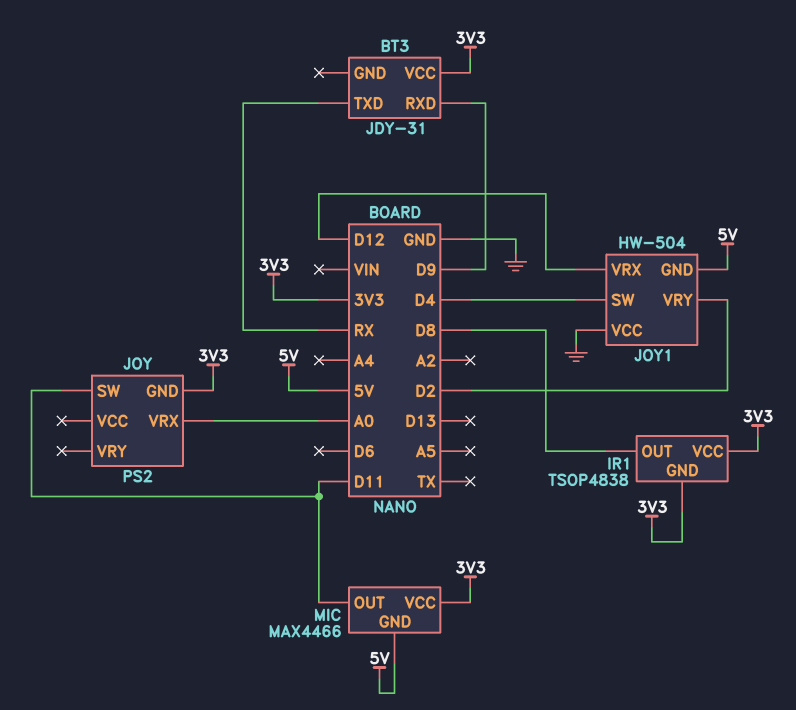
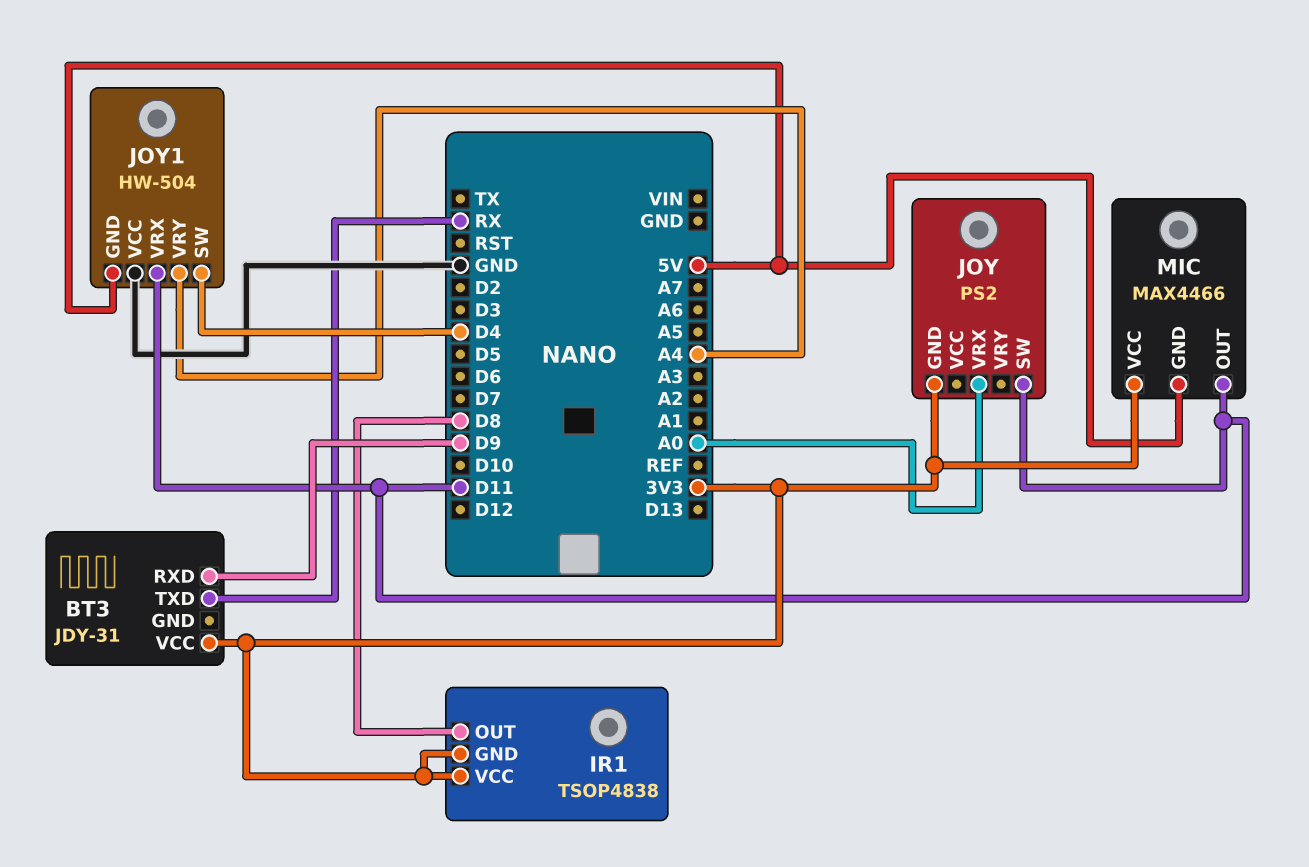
JOY1 pin VRX: D12 -> D11
JOY1 pin VRY: D2 -> A4

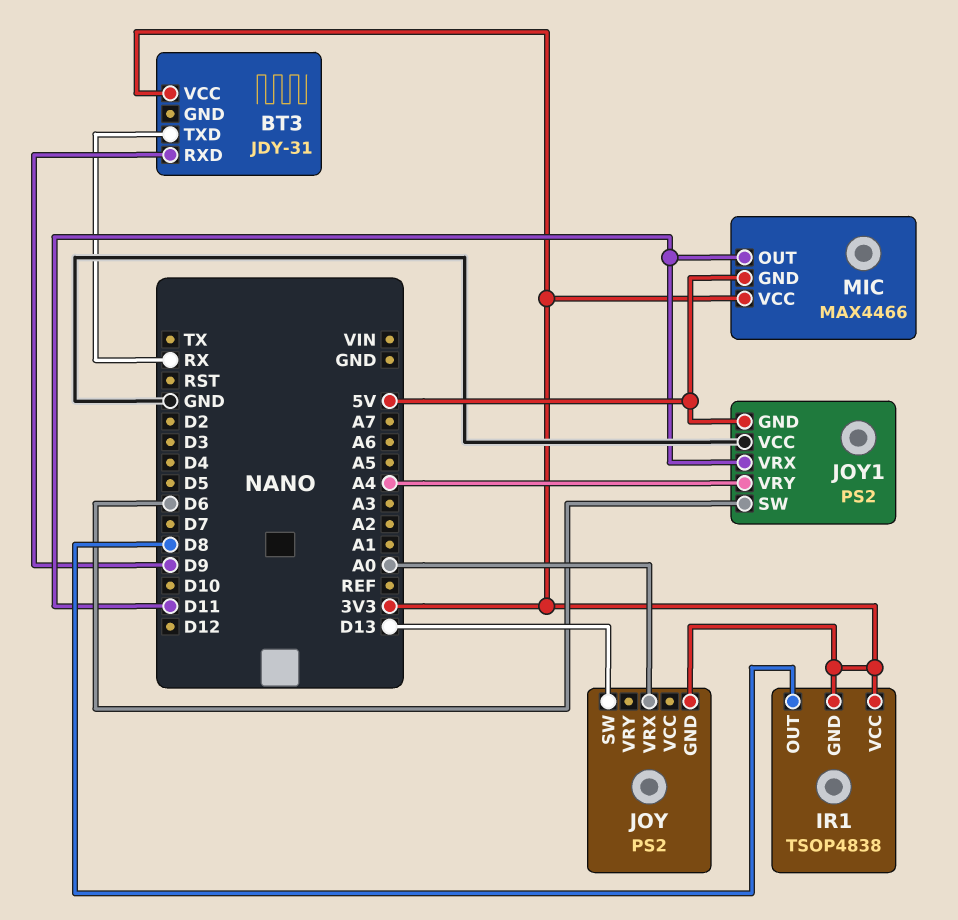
JOY pin SW: D11 -> D13
JOY1: HW-504 -> PS2
JOY1 pin SW: D4 -> D6

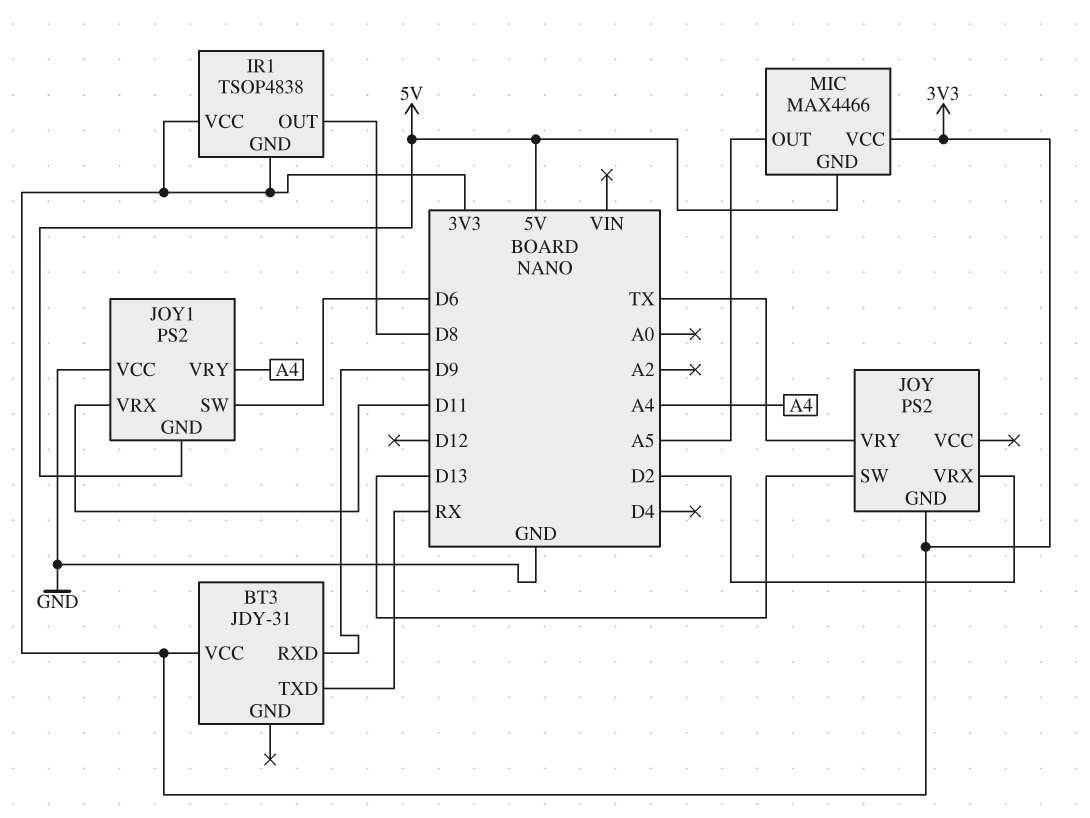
JOY pin VRX: A0 -> D2
JOY pin VRY: none -> TX
MIC pin OUT: D11 -> A5

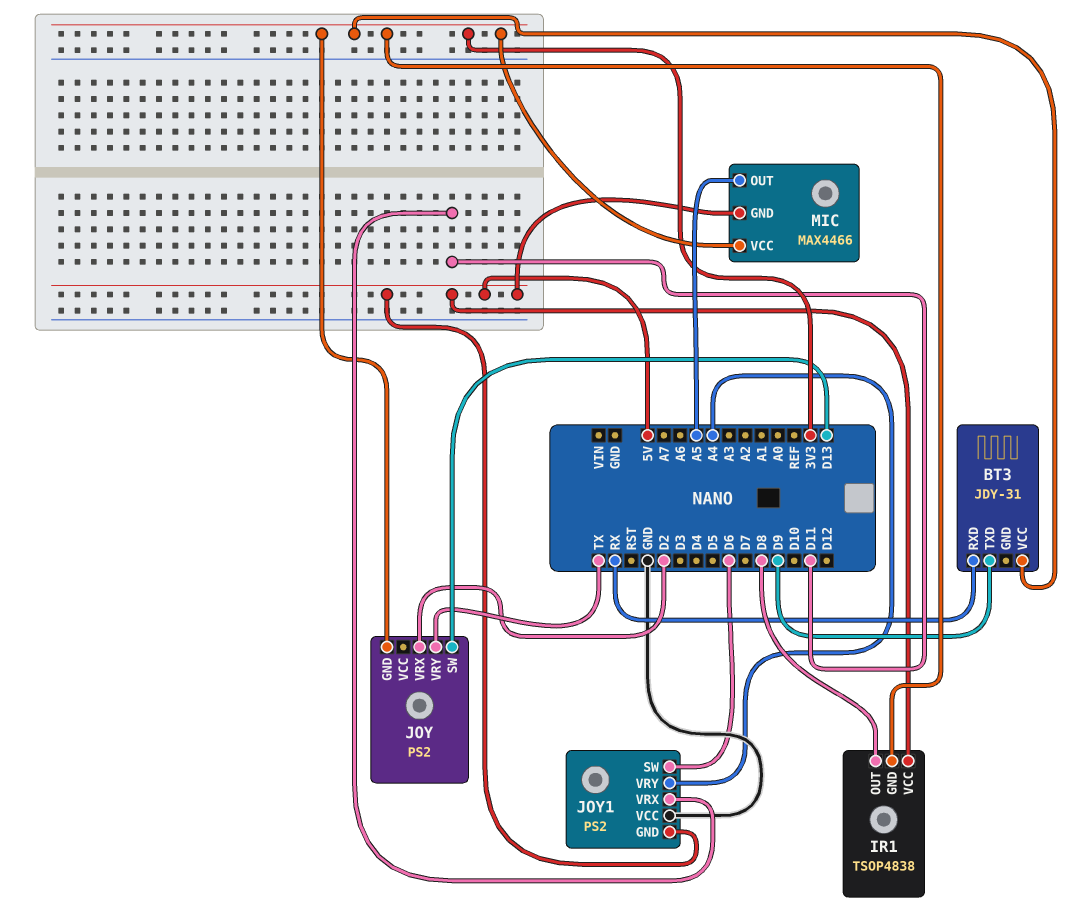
BT3 pin RXD: D9 -> RX
BT3 pin TXD: RX -> D9
IR1 pin VCC: 3V3 -> 5V

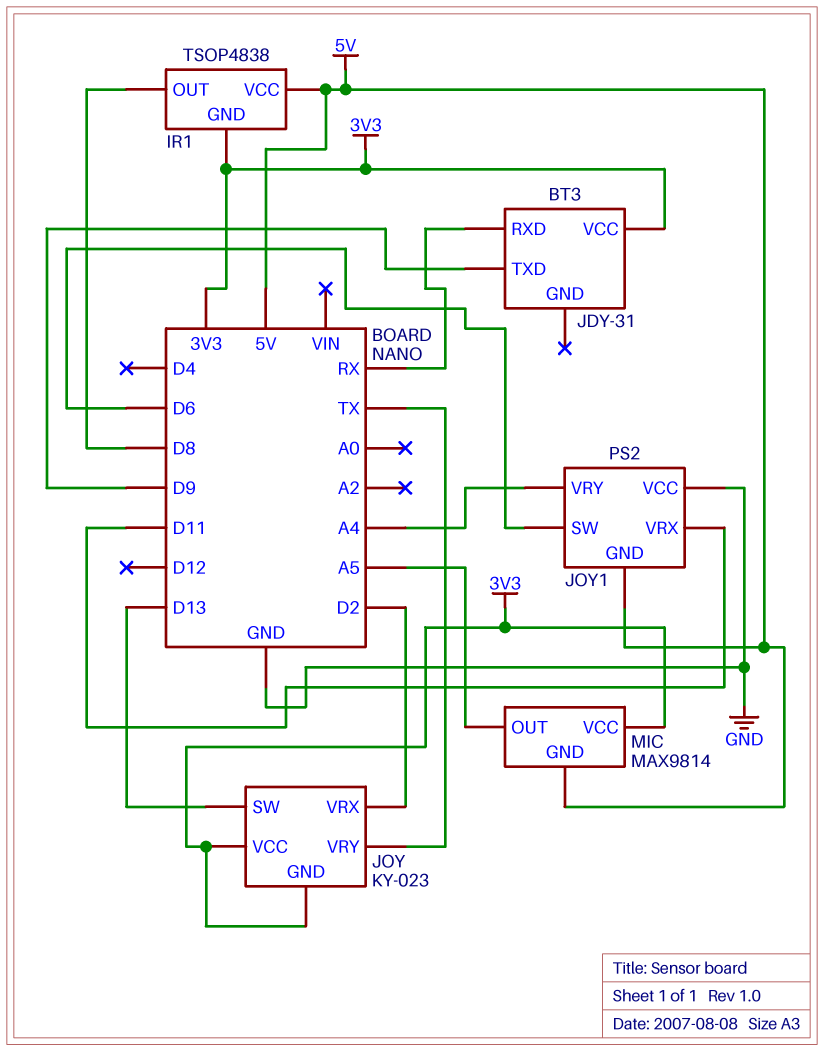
JOY: PS2 -> KY-023
JOY pin VCC: none -> 3V3
MIC: MAX4466 -> MAX9814

